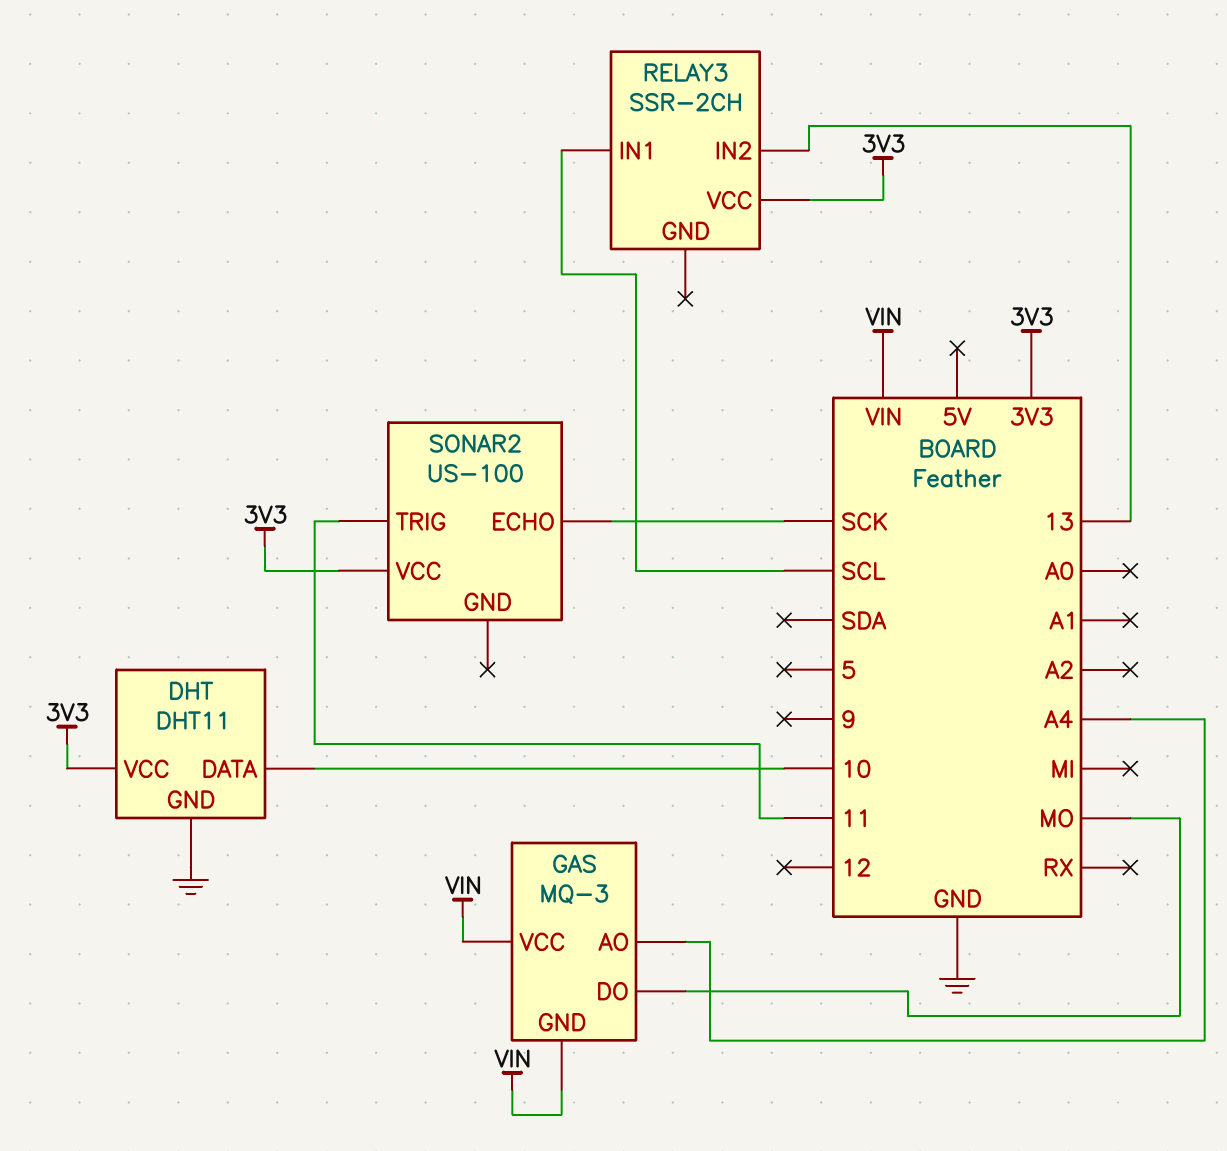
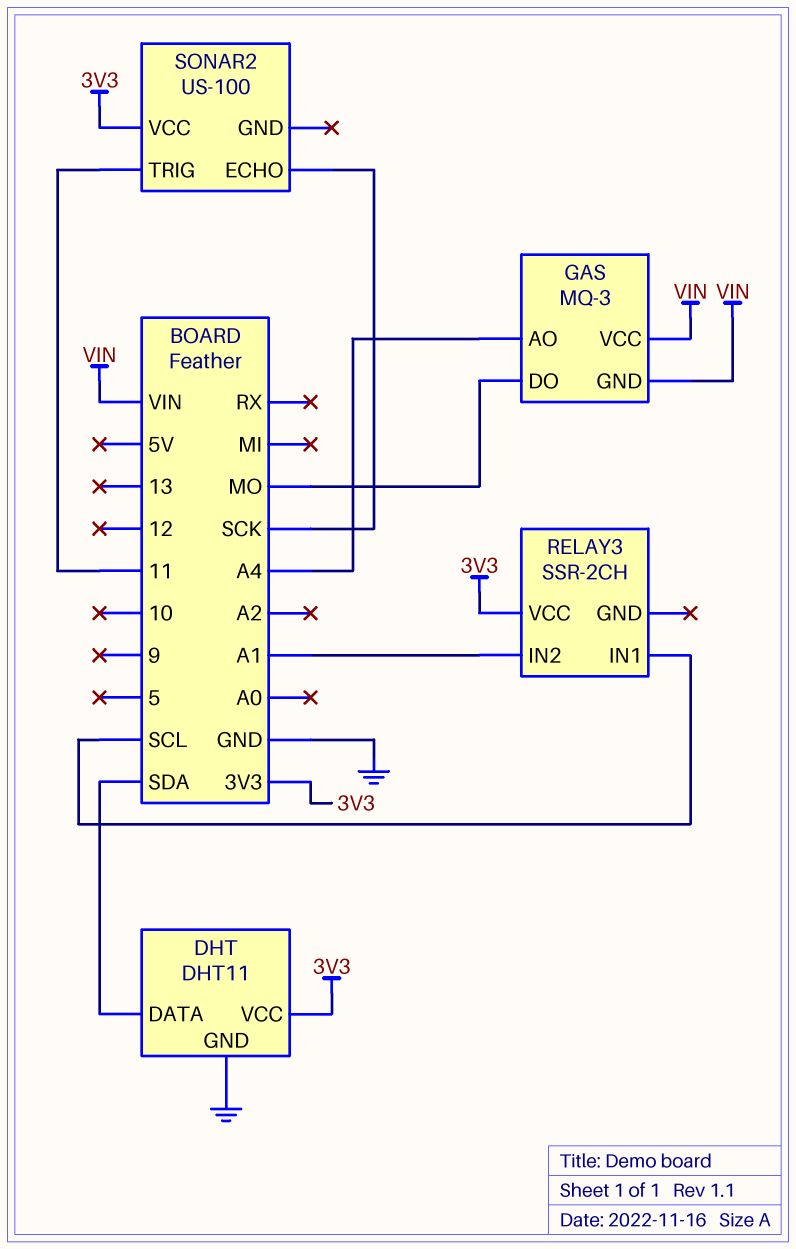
DHT pin DATA: 10 -> SDA
RELAY3 pin IN2: 13 -> A1

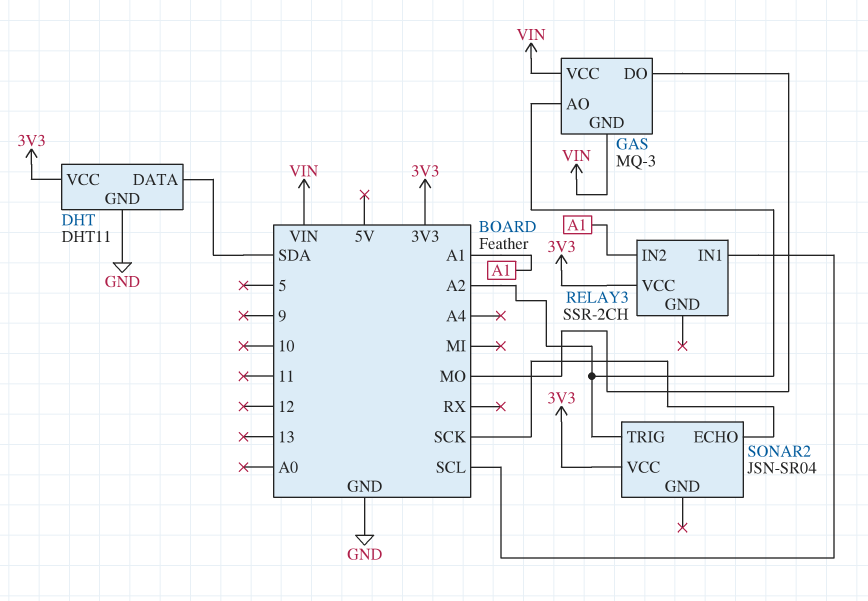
GAS pin AO: A4 -> A2
SONAR2: US-100 -> JSN-SR04
SONAR2 pin TRIG: 11 -> A2

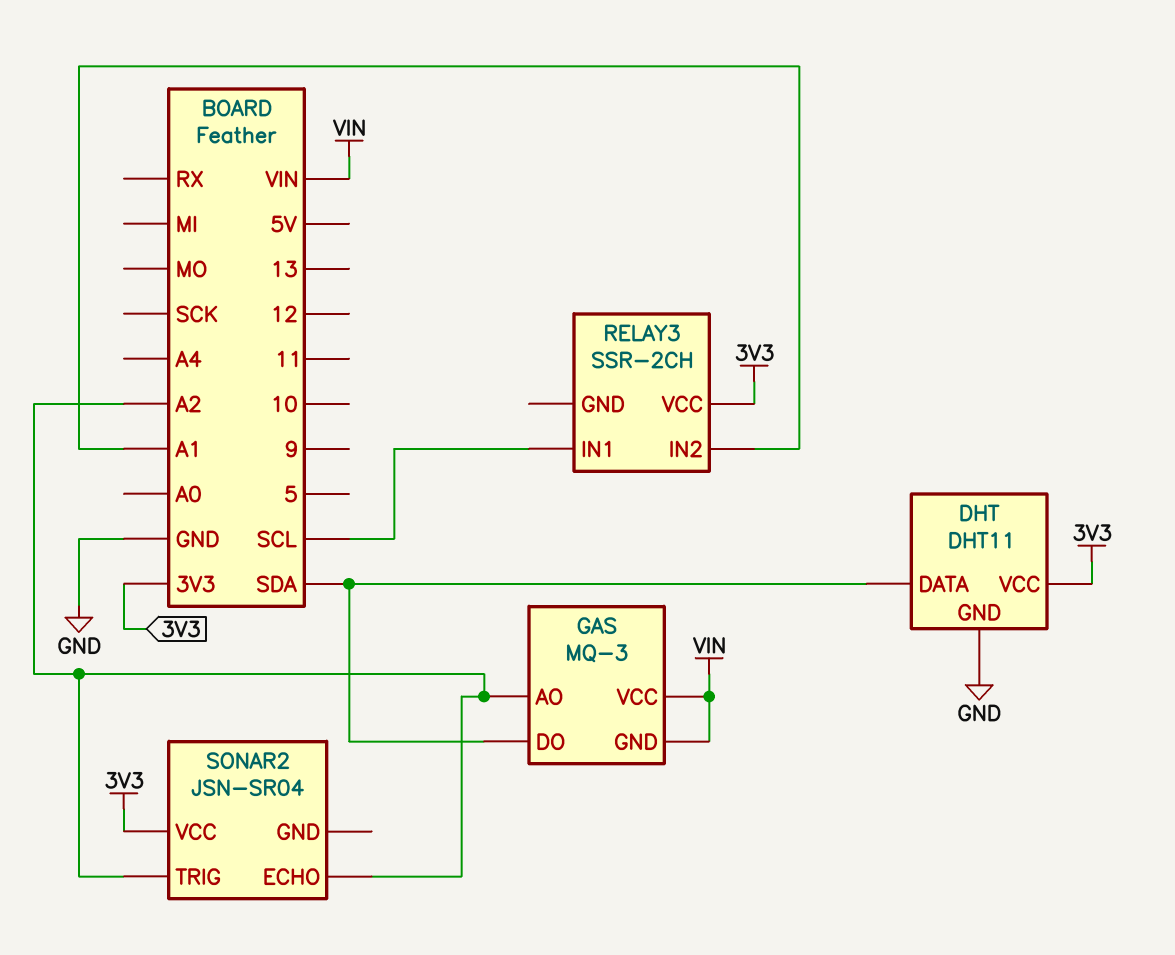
GAS pin DO: MO -> SDA
SONAR2 pin ECHO: SCK -> A2

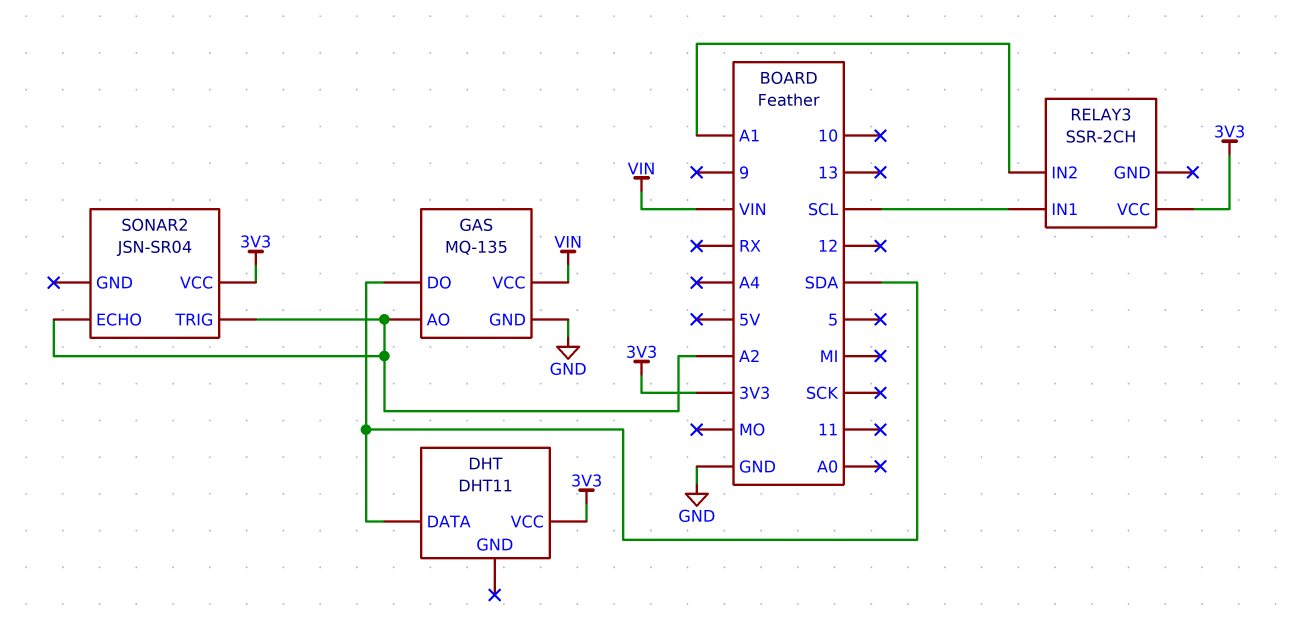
DHT pin GND: GND -> none
GAS: MQ-3 -> MQ-135
GAS pin GND: VIN -> GND

